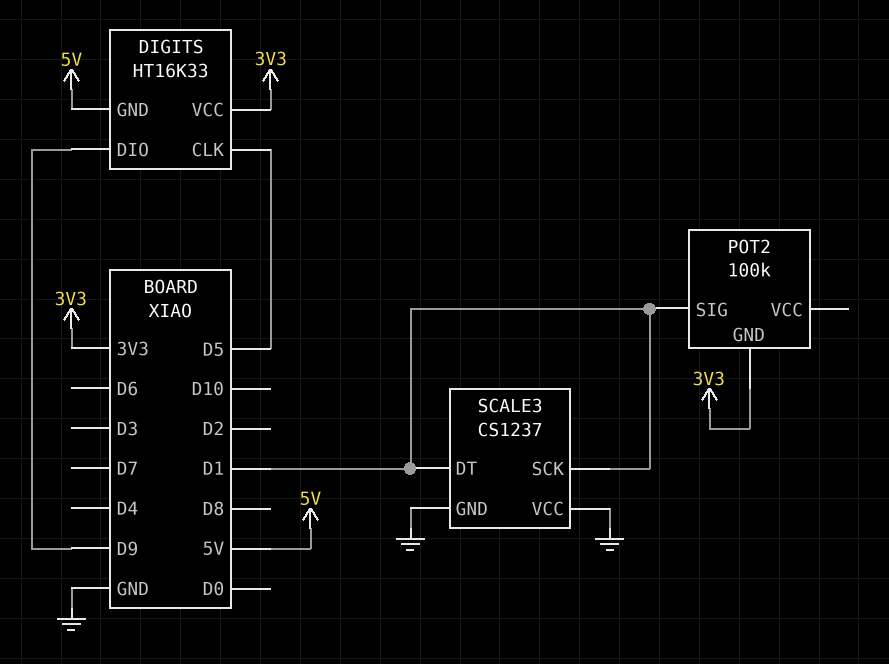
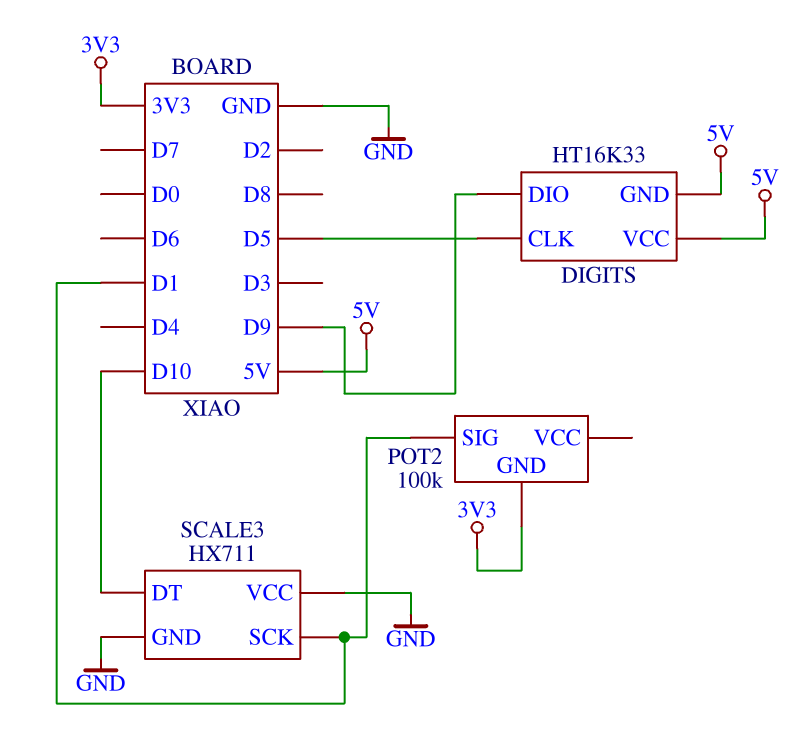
DIGITS pin VCC: 3V3 -> 5V
SCALE3: CS1237 -> HX711
SCALE3 pin DT: D1 -> D10

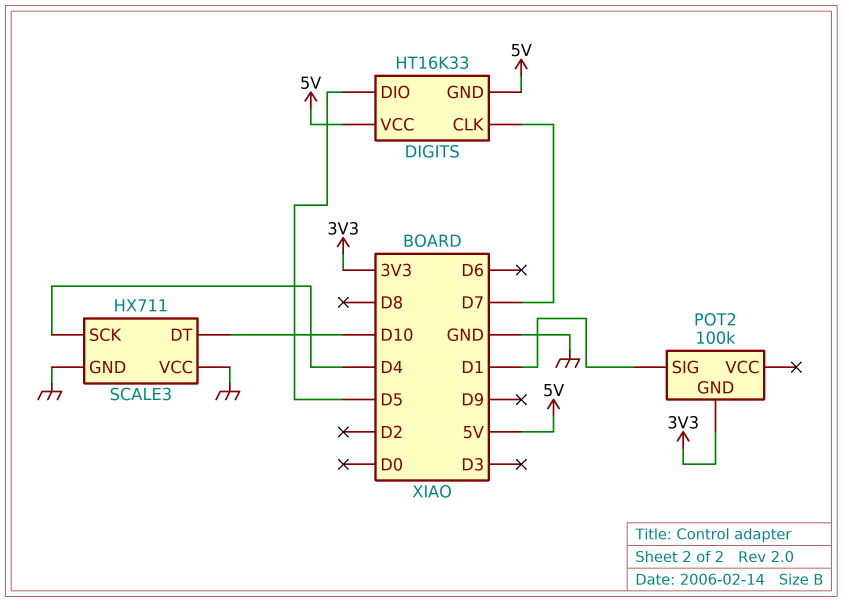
DIGITS pin CLK: D5 -> D7
DIGITS pin DIO: D9 -> D5
SCALE3 pin SCK: D1 -> D4

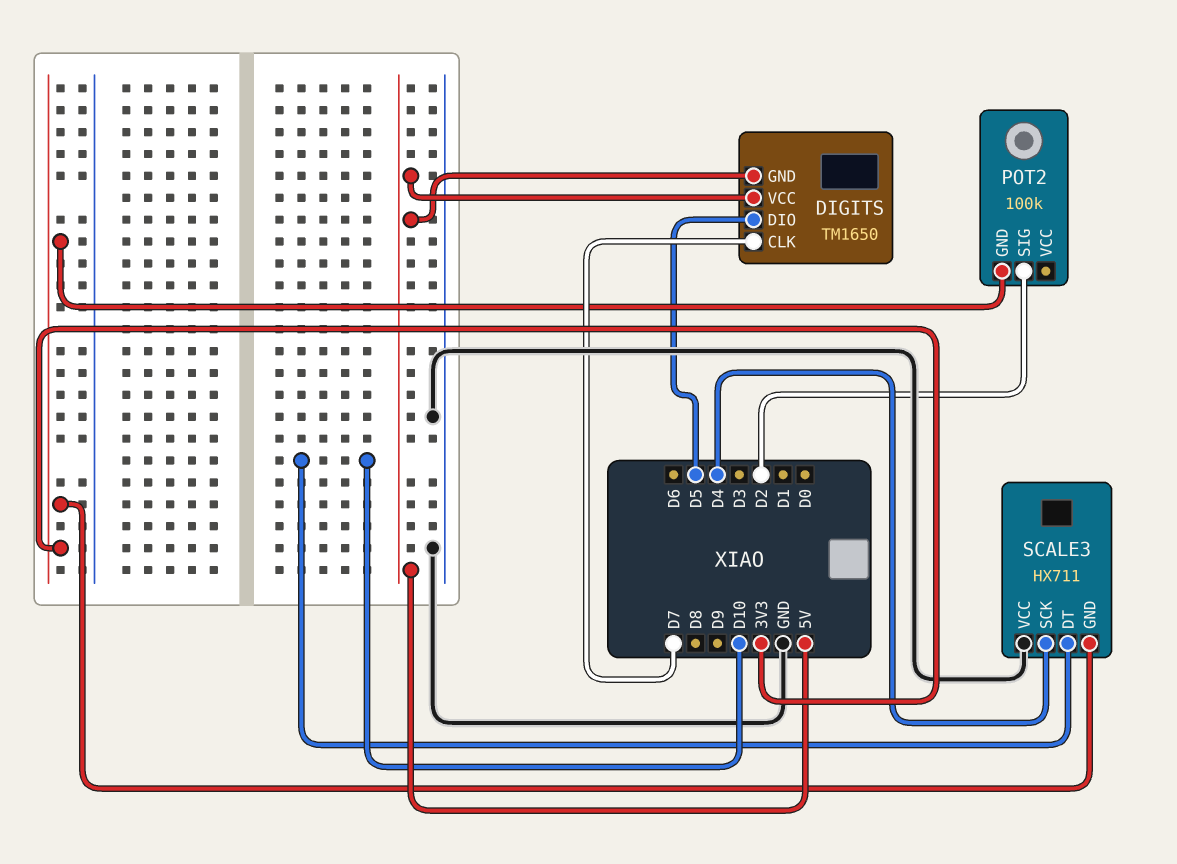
DIGITS: HT16K33 -> TM1650
POT2 pin SIG: D1 -> D2
SCALE3 pin GND: GND -> 3V3

